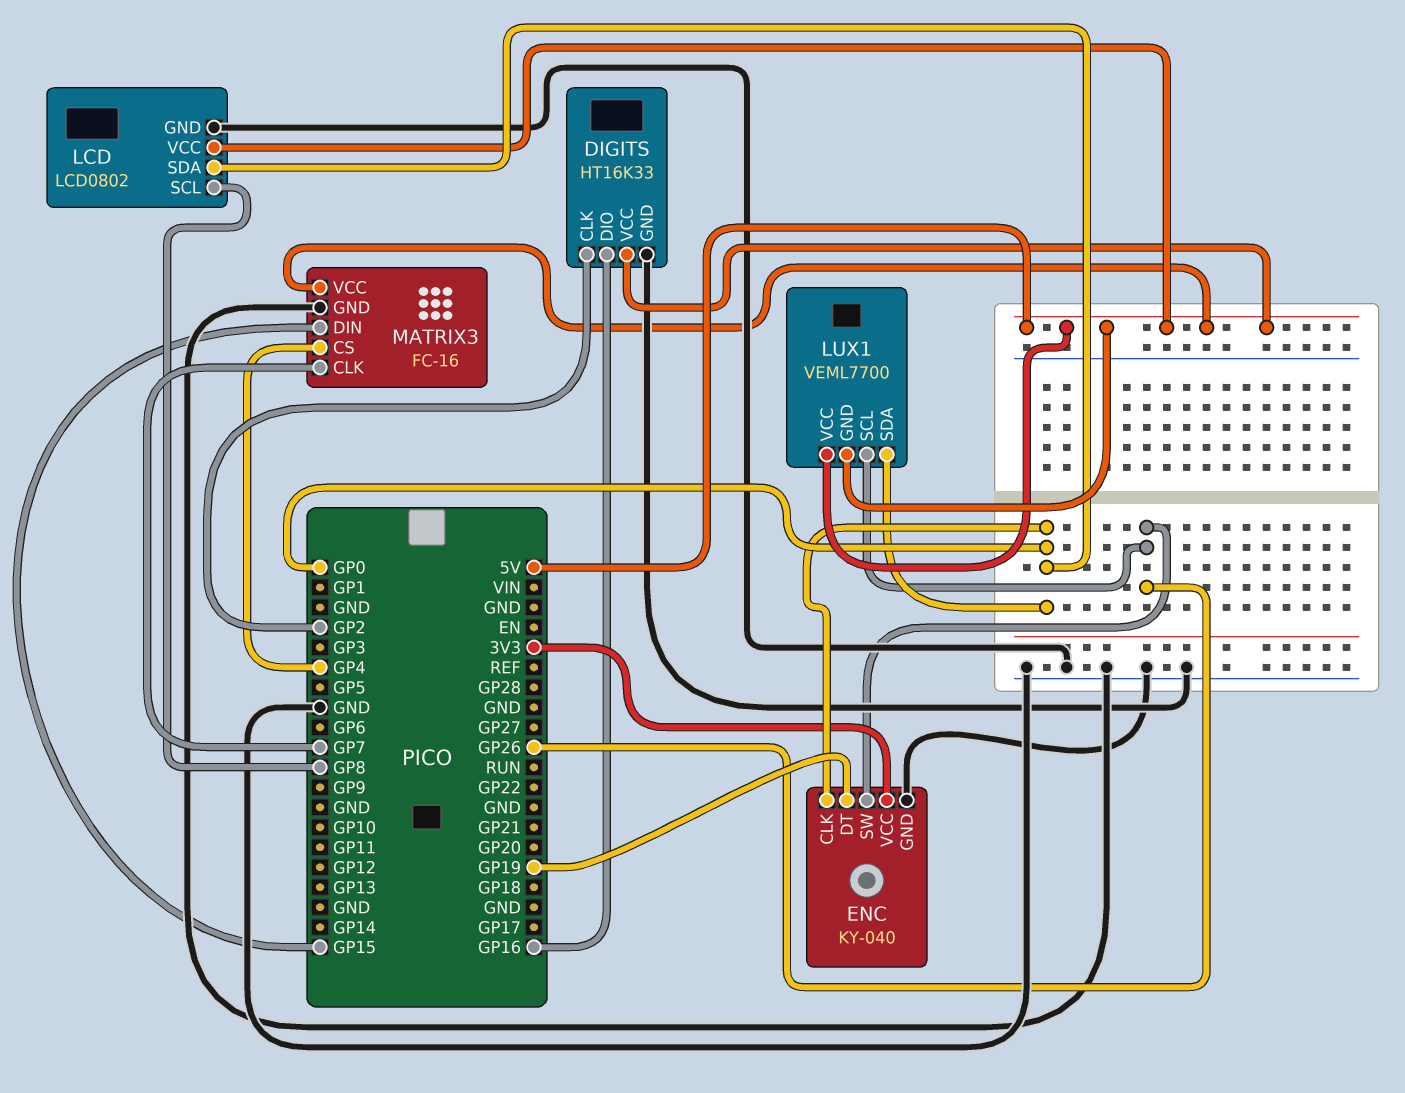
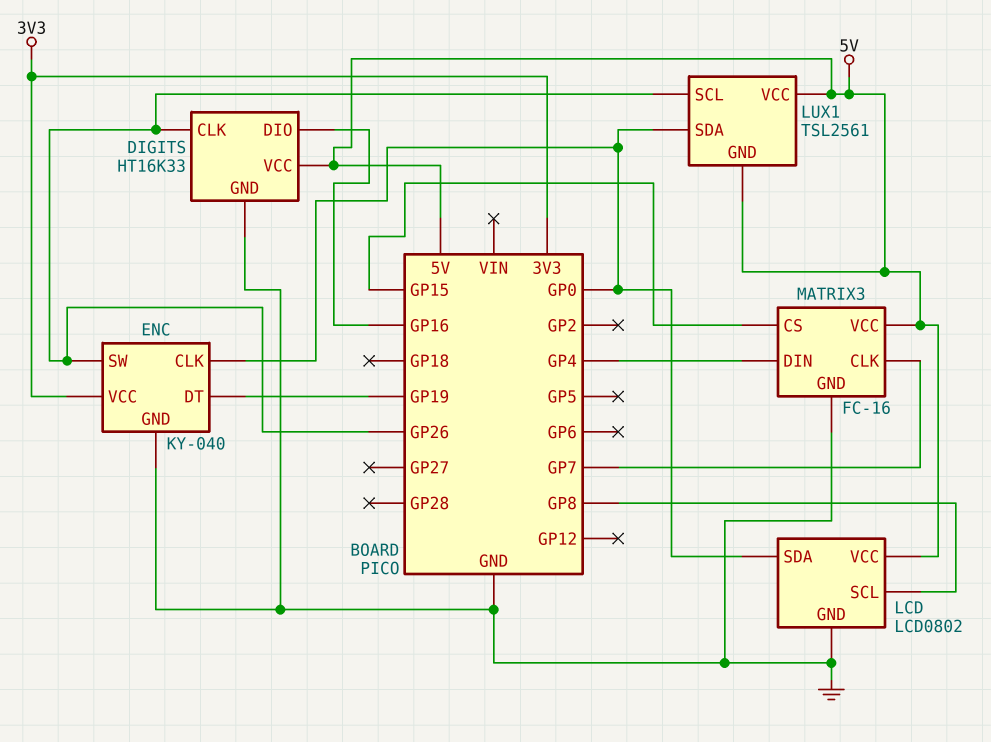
DIGITS pin CLK: GP2 -> GP26
LUX1: VEML7700 -> TSL2561
MATRIX3 pin CS: GP4 -> GP15
MATRIX3 pin DIN: GP15 -> GP4

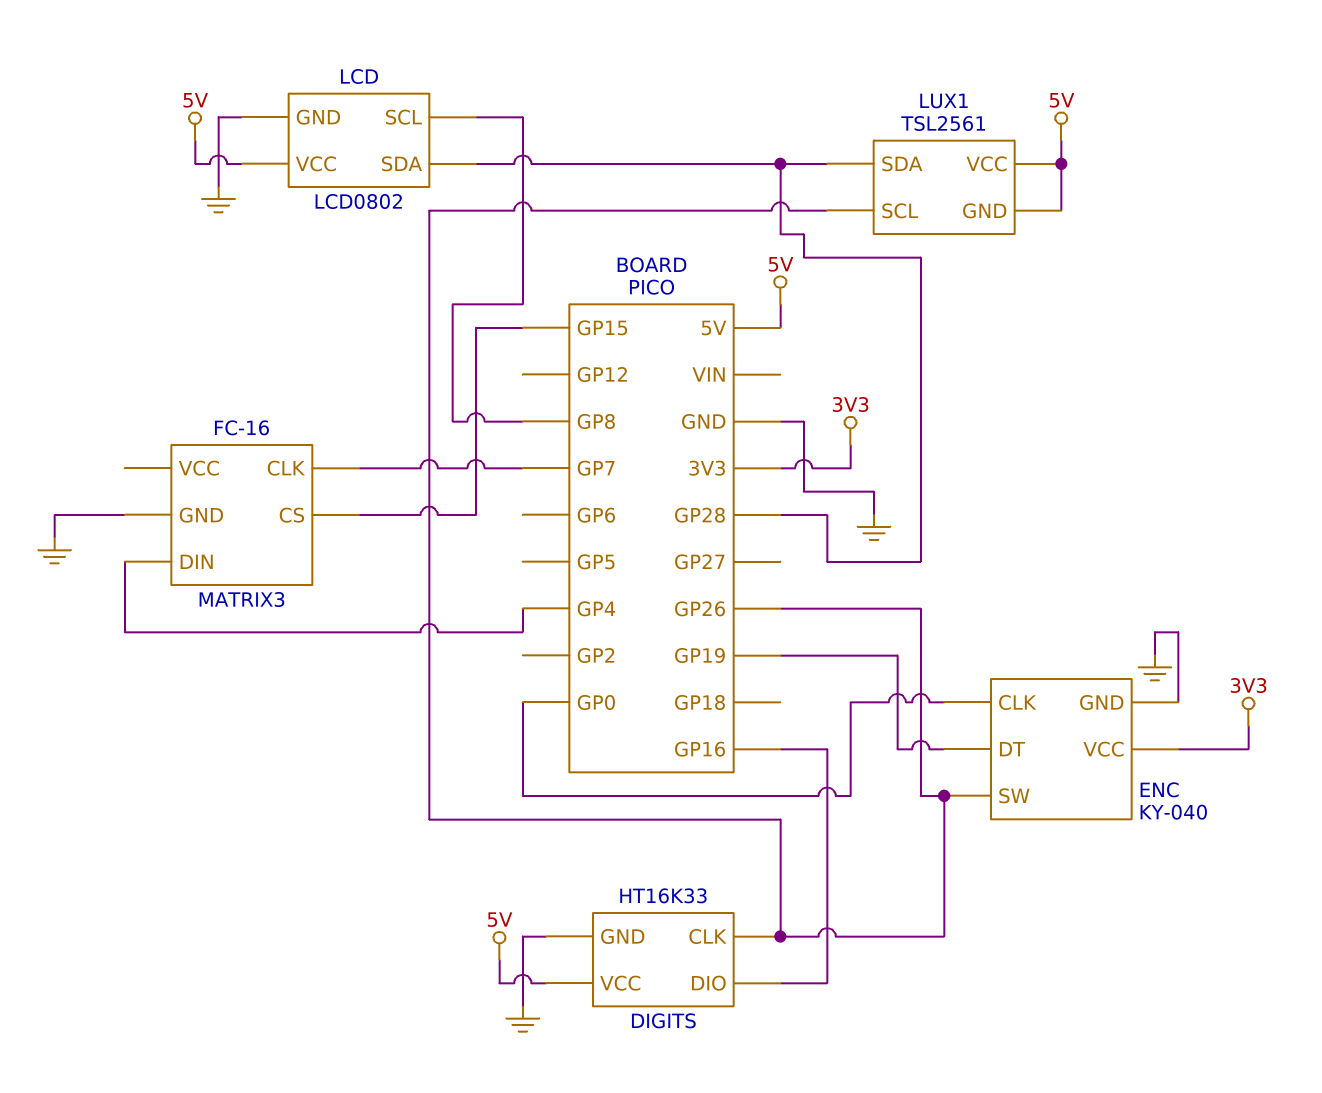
LCD pin SDA: GP0 -> GP28
LUX1 pin SDA: GP0 -> GP28
MATRIX3 pin VCC: 5V -> none

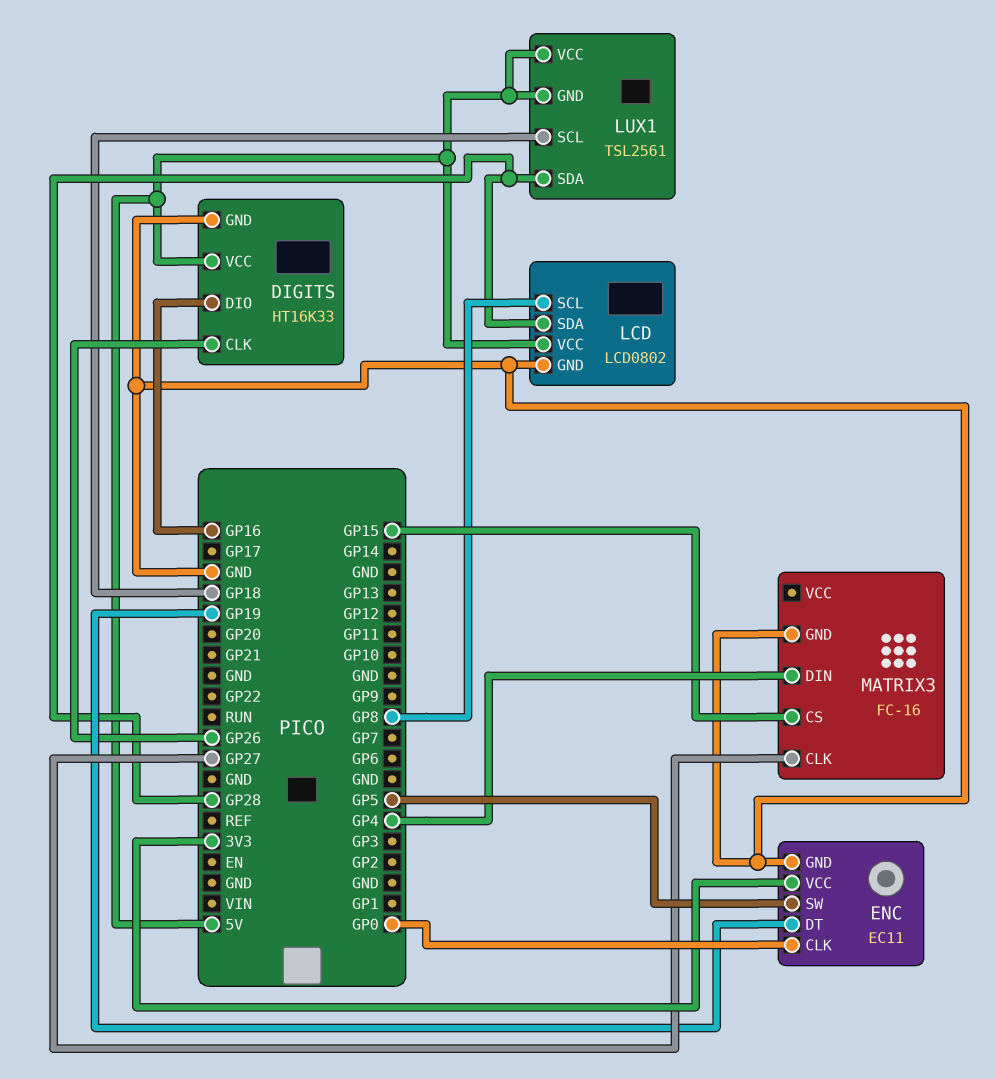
ENC: KY-040 -> EC11
ENC pin SW: GP26 -> GP5
LUX1 pin SCL: GP26 -> GP18
MATRIX3 pin CLK: GP7 -> GP27

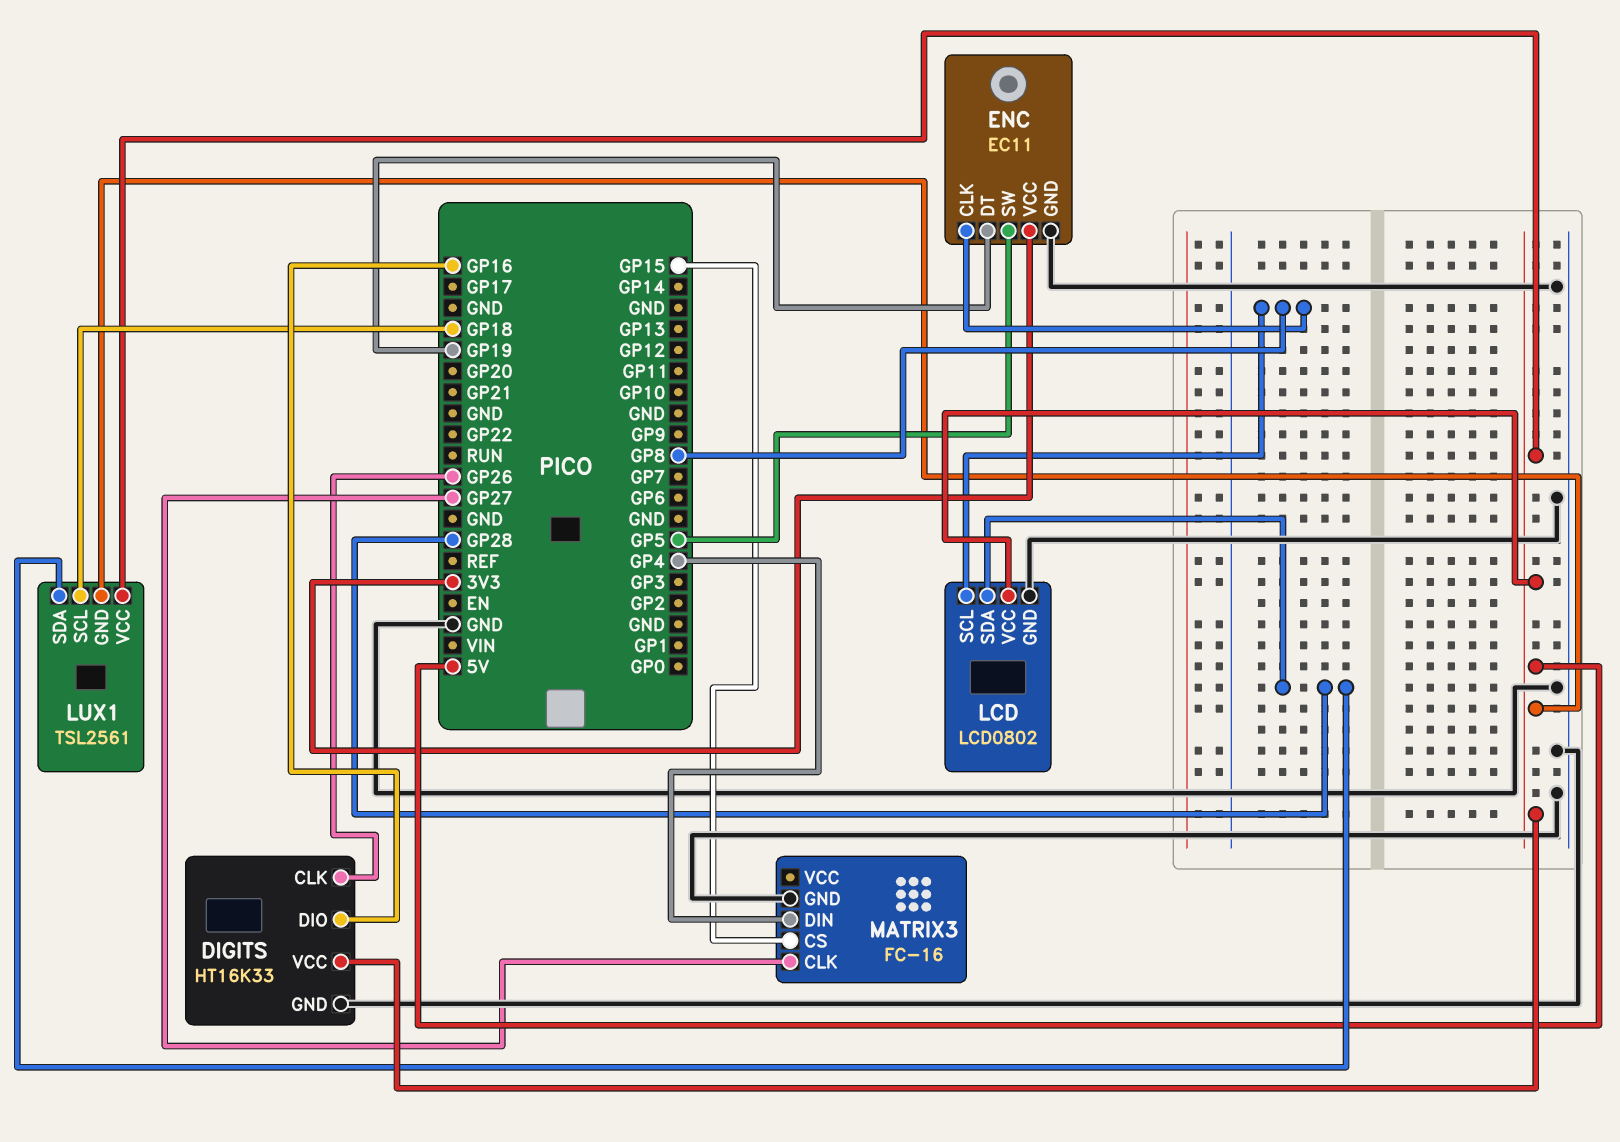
ENC pin CLK: GP0 -> GP8

